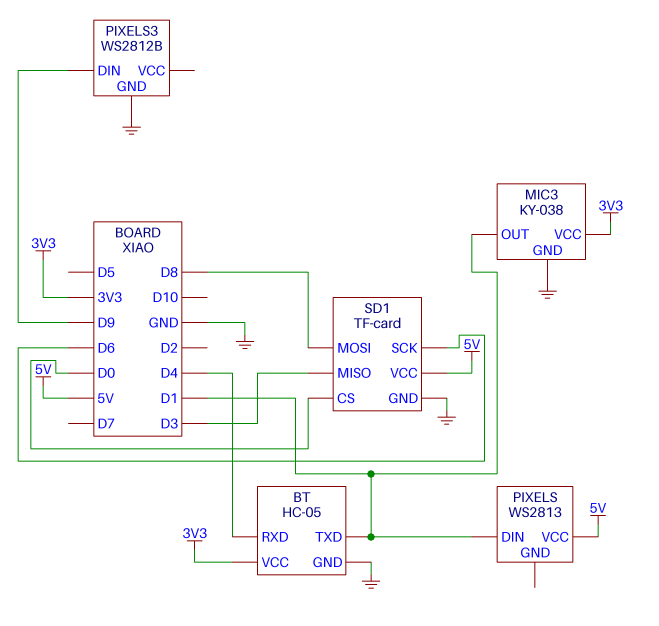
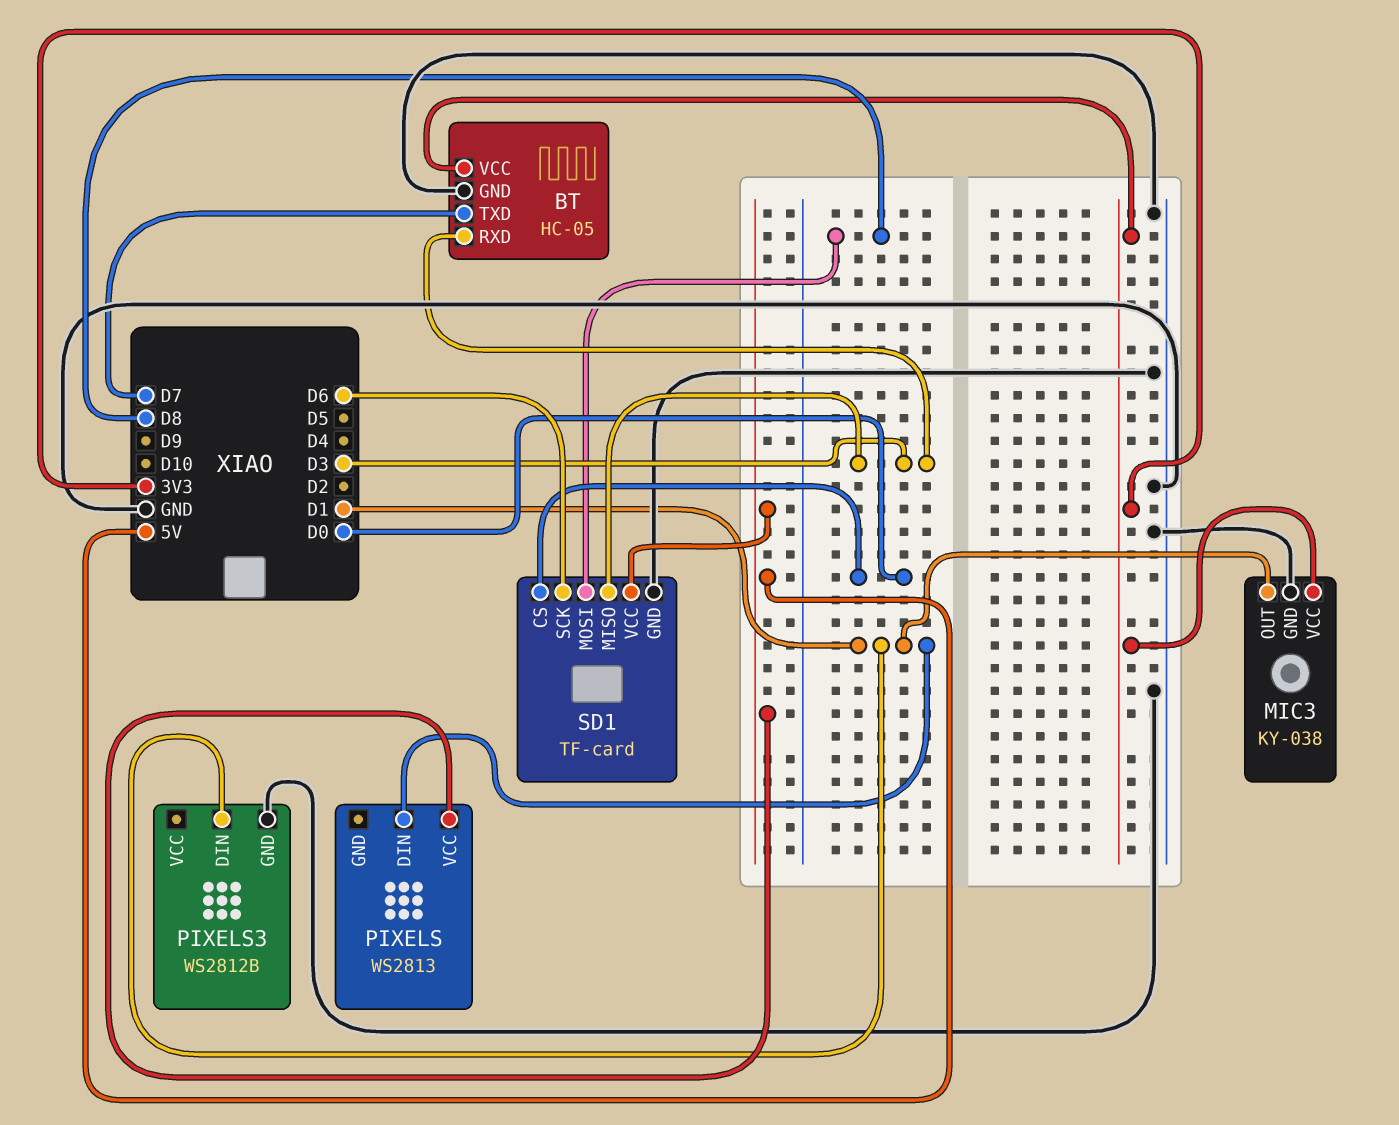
BT pin RXD: D4 -> D3
BT pin TXD: D1 -> D7
PIXELS3 pin DIN: D9 -> D1

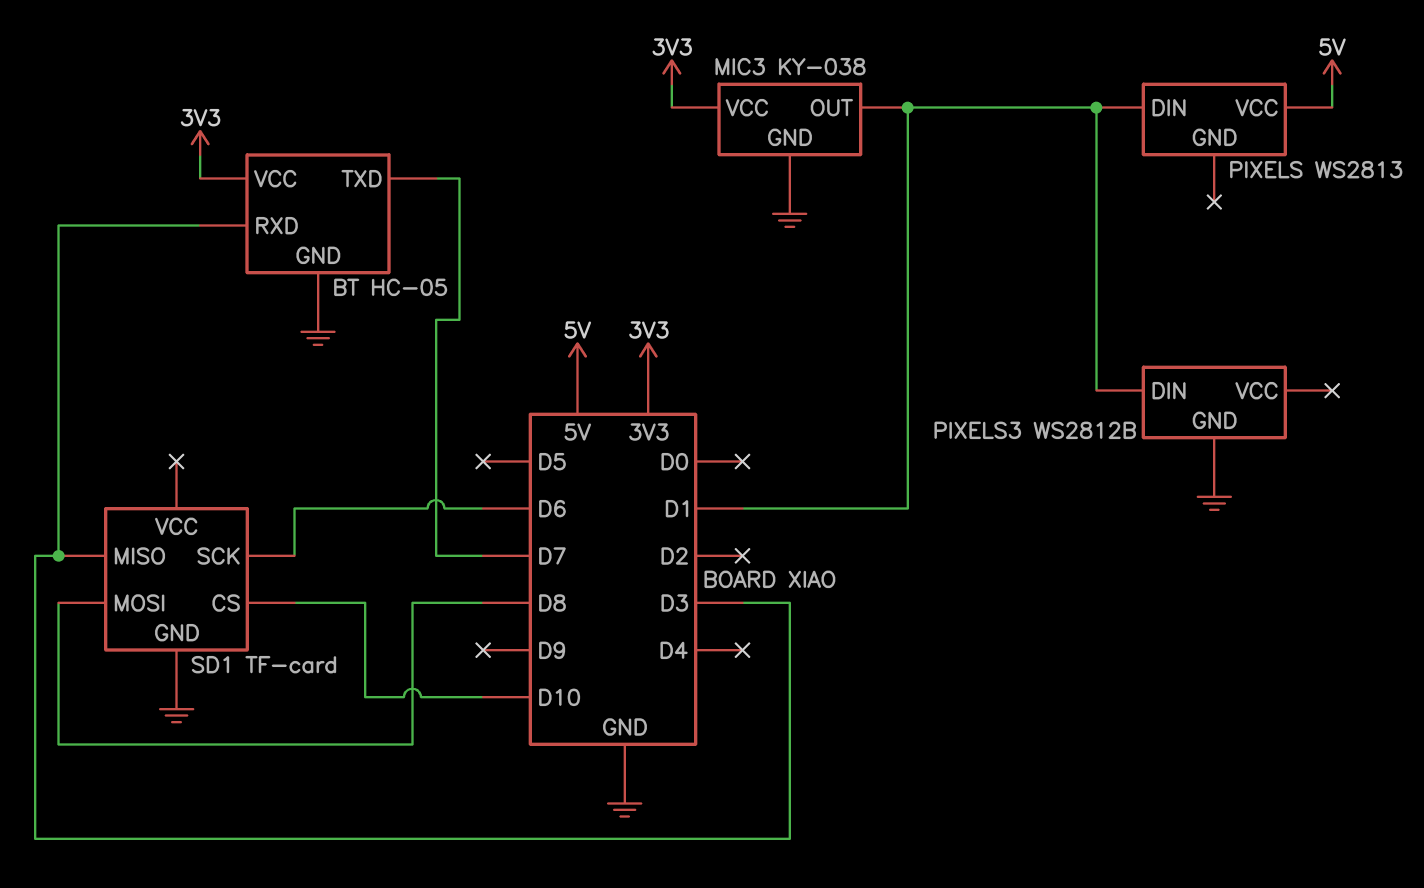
SD1 pin CS: D0 -> D10
SD1 pin VCC: 5V -> none

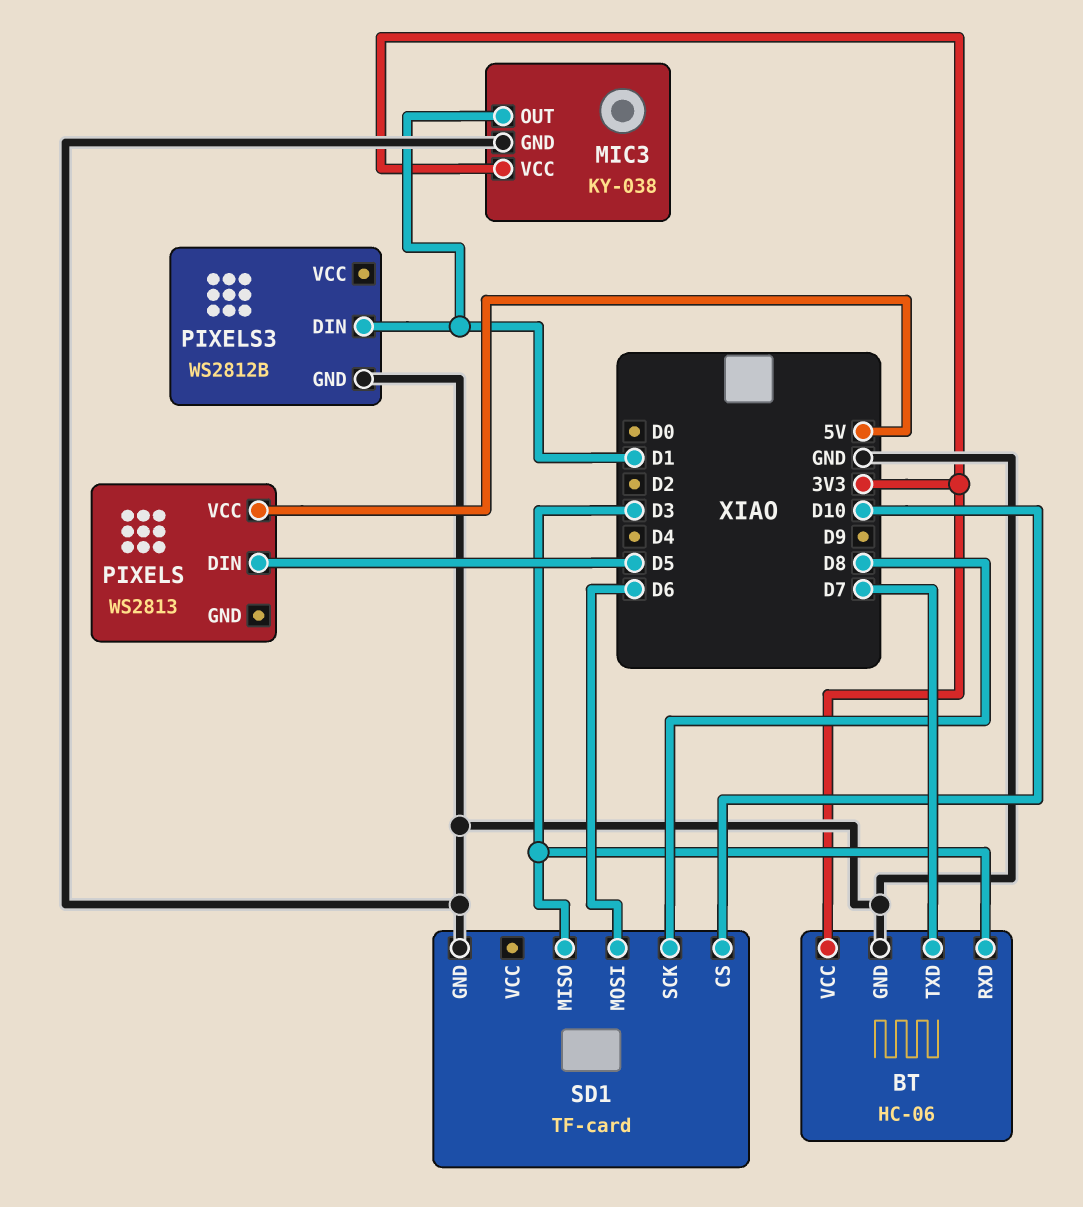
BT: HC-05 -> HC-06
PIXELS pin DIN: D1 -> D5
SD1 pin MOSI: D8 -> D6
SD1 pin SCK: D6 -> D8

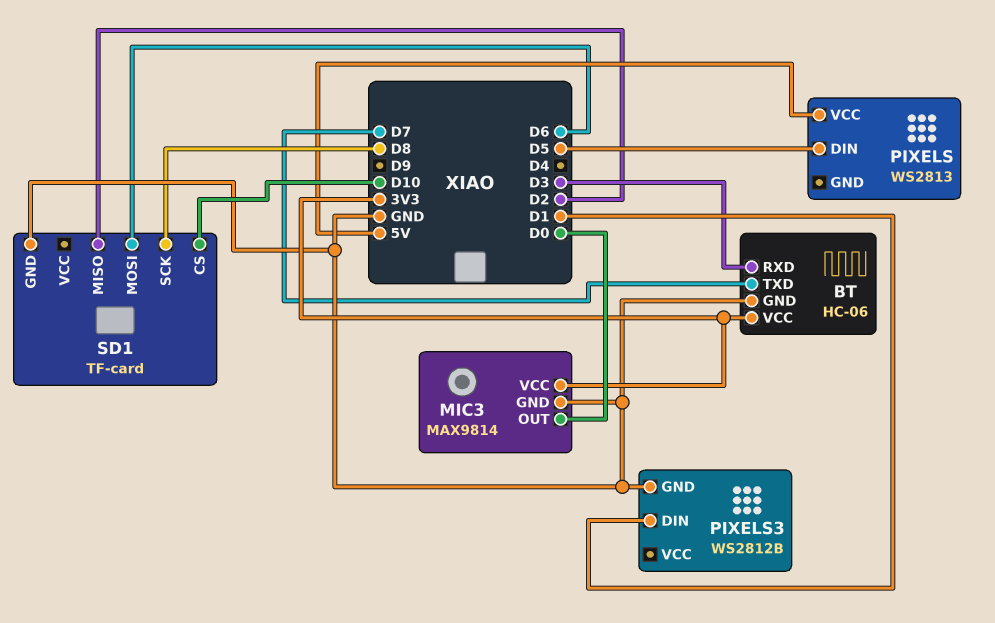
MIC3: KY-038 -> MAX9814
MIC3 pin OUT: D1 -> D0
SD1 pin MISO: D3 -> D2

